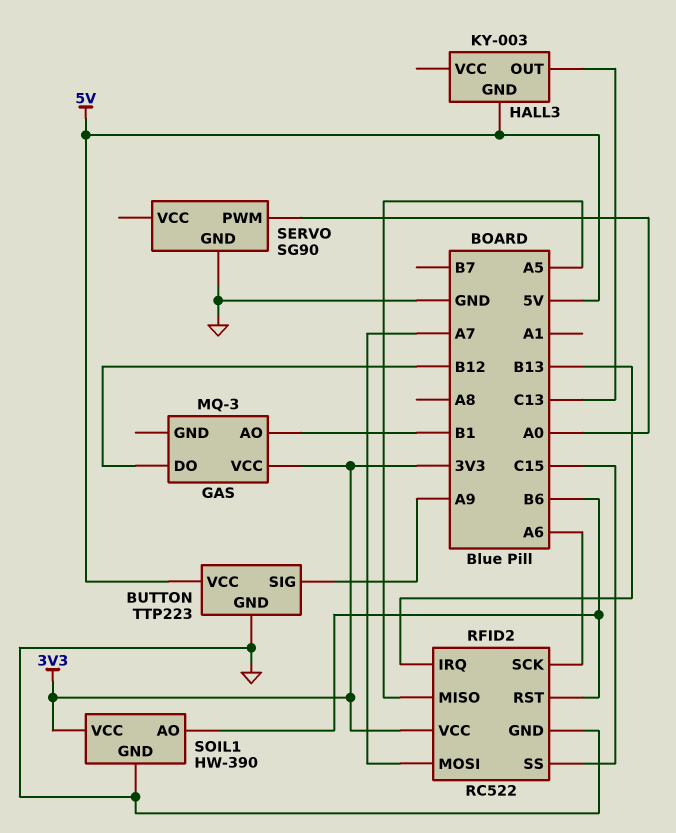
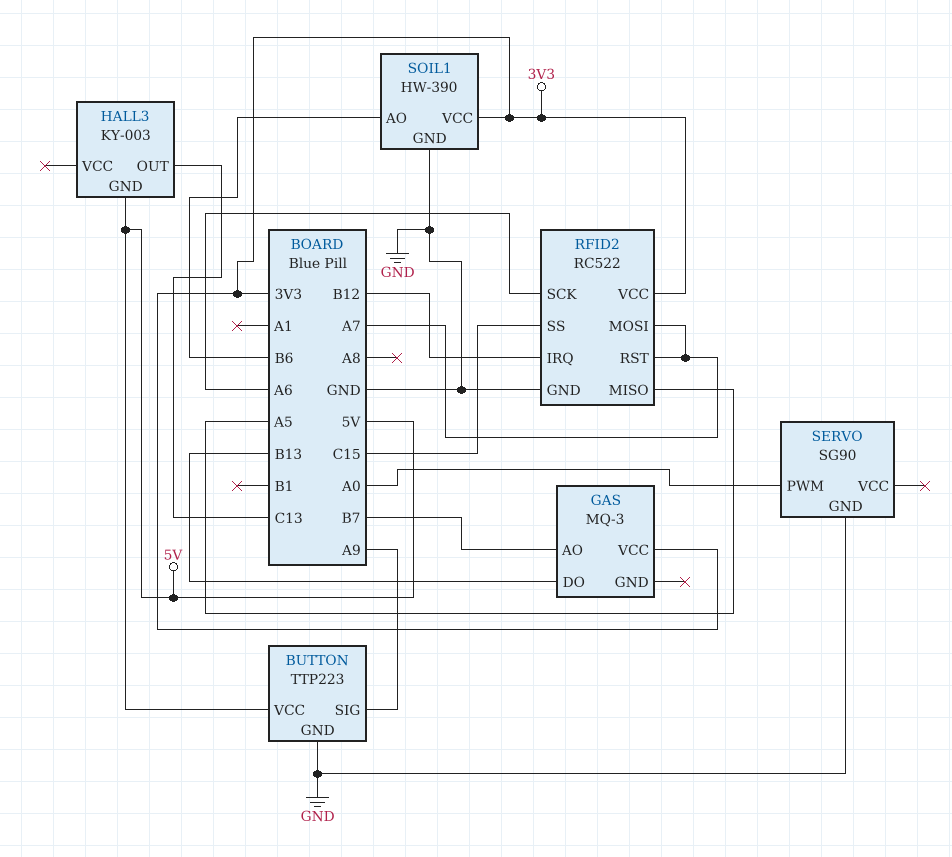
GAS pin AO: B1 -> B7
GAS pin DO: B12 -> B13
RFID2 pin IRQ: B13 -> B12
RFID2 pin RST: B6 -> A7

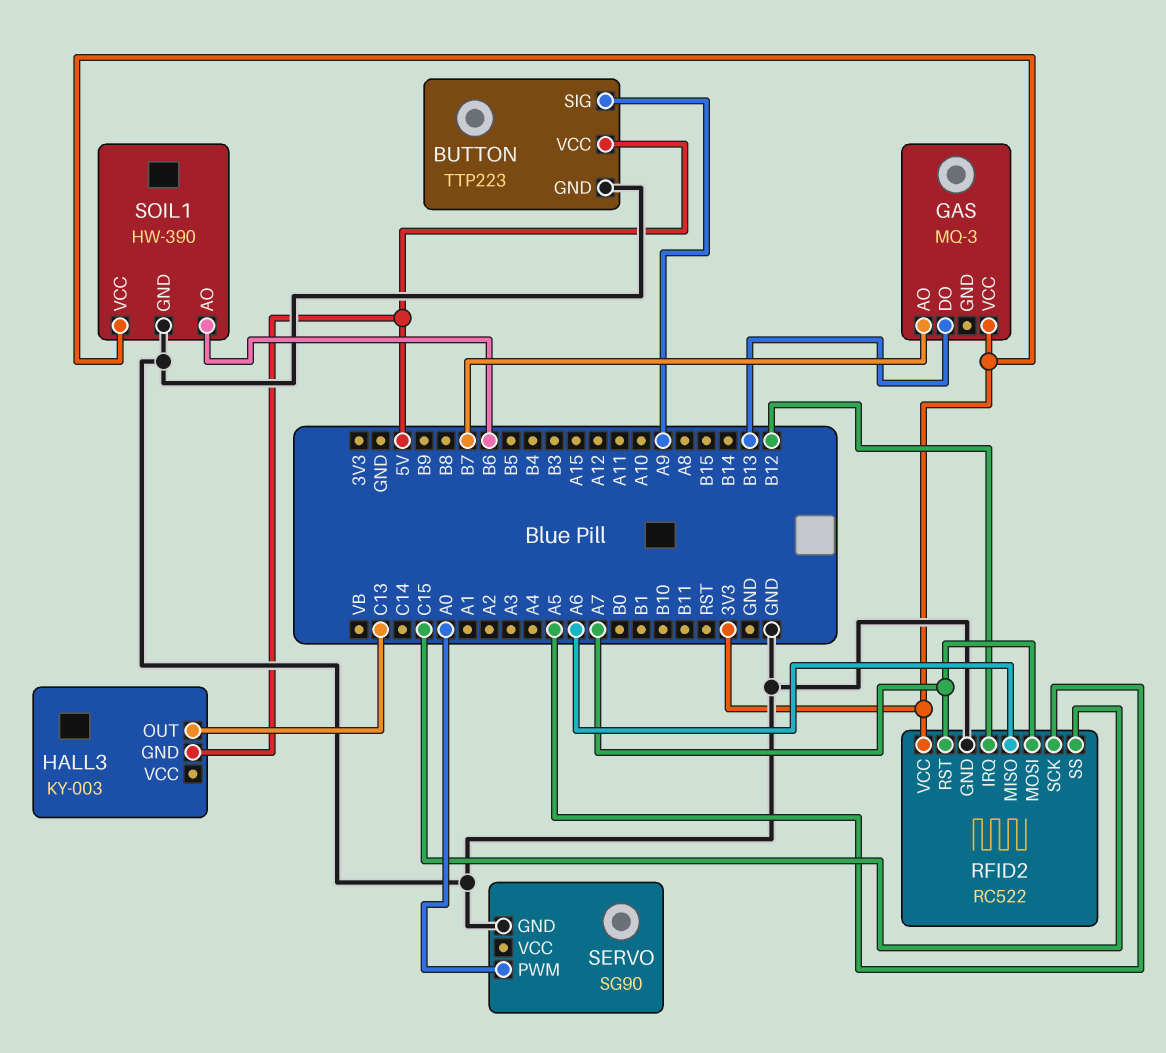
RFID2 pin MISO: A5 -> A6
RFID2 pin SCK: A6 -> A5

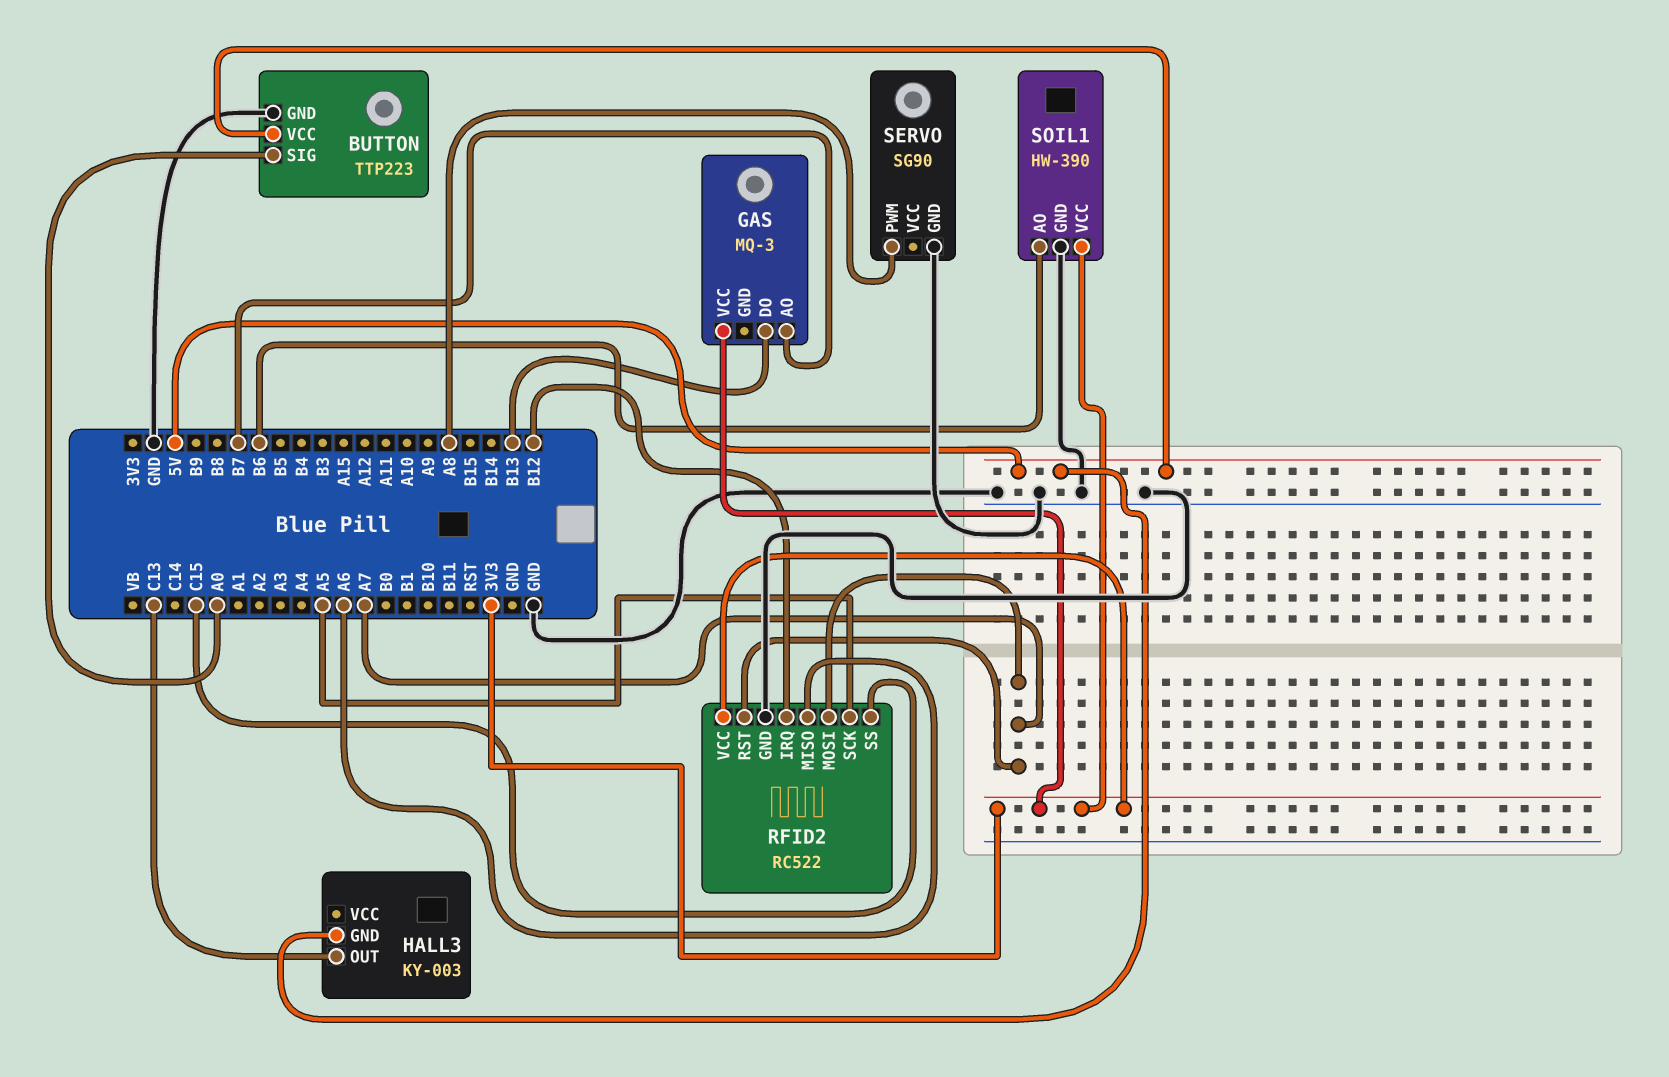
BUTTON pin SIG: A9 -> A0
SERVO pin PWM: A0 -> A8

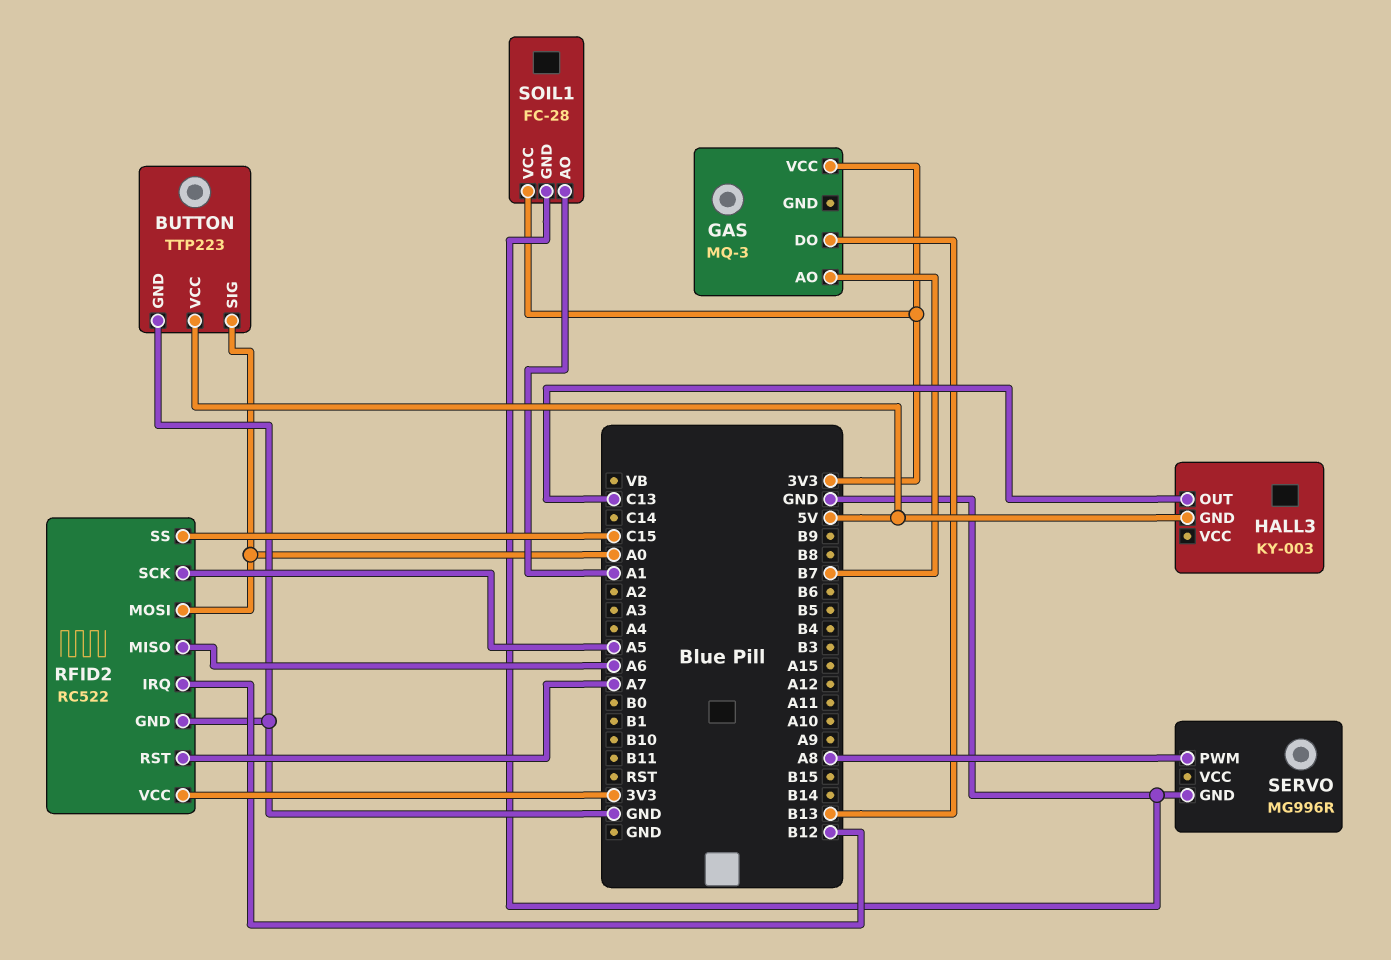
RFID2 pin MOSI: A7 -> A0
SERVO: SG90 -> MG996R
SOIL1: HW-390 -> FC-28
SOIL1 pin AO: B6 -> A1

